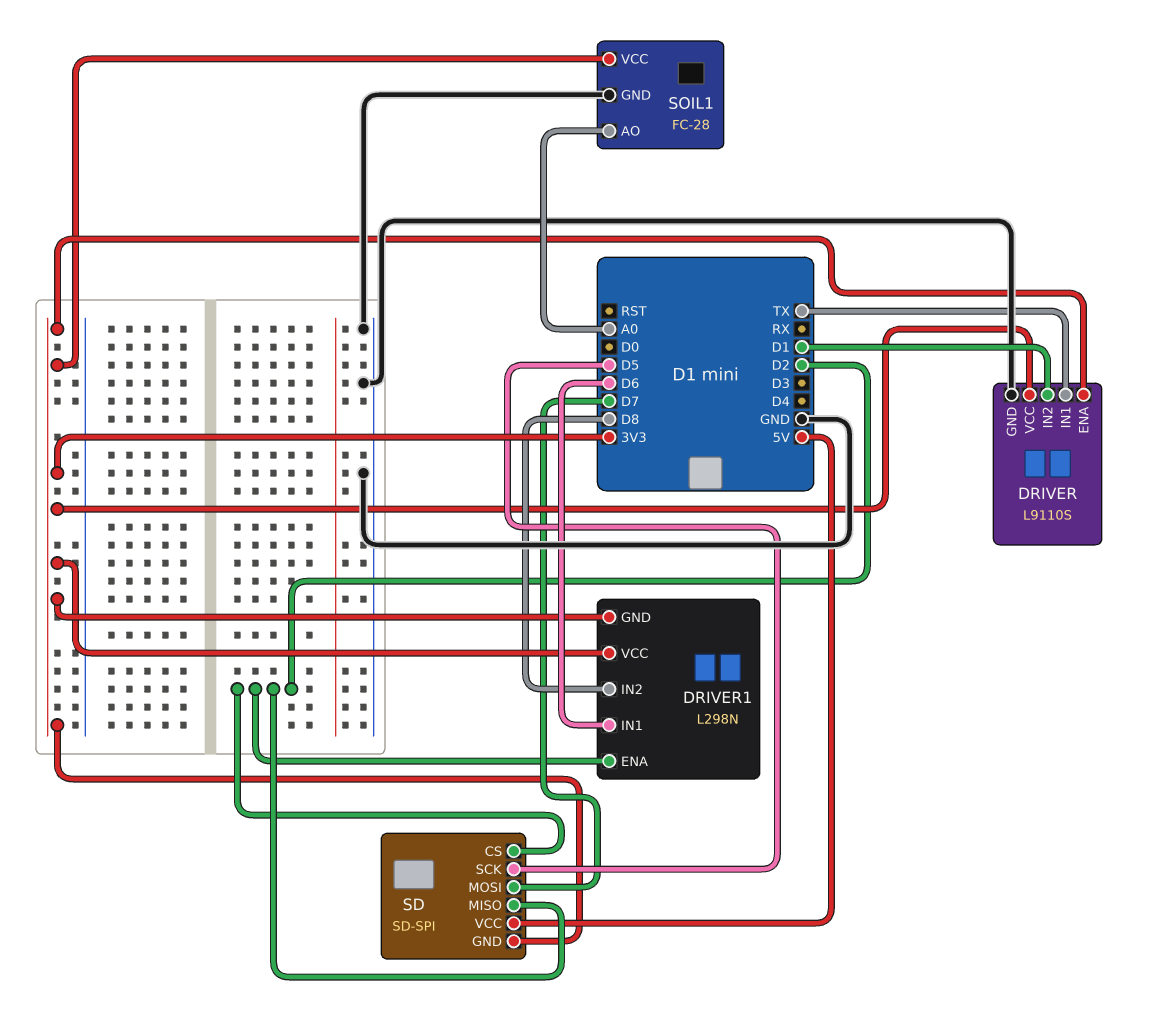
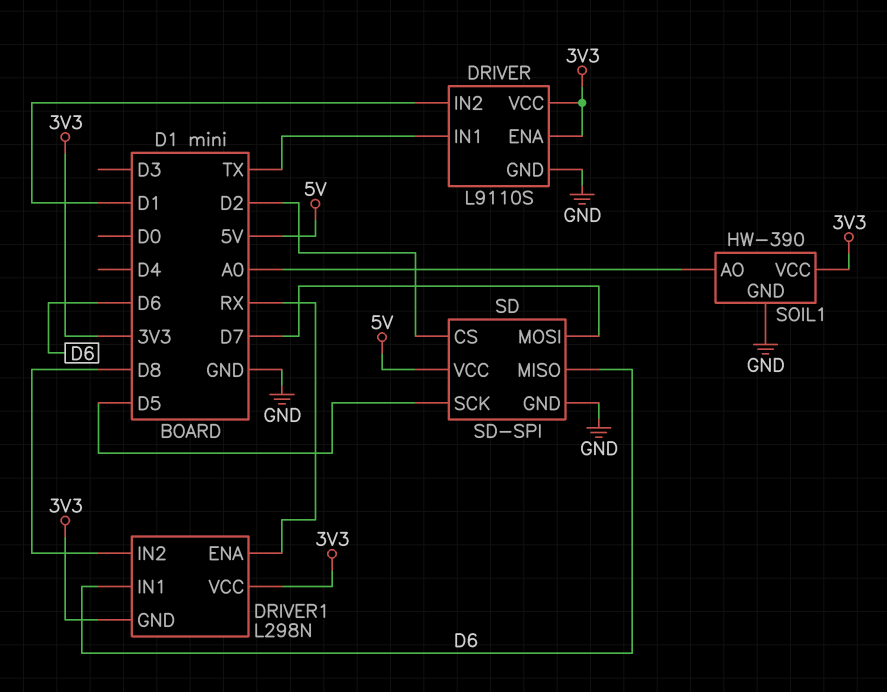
DRIVER1 pin ENA: D2 -> RX
SD pin GND: 3V3 -> GND
SD pin MISO: D2 -> D6
SOIL1: FC-28 -> HW-390

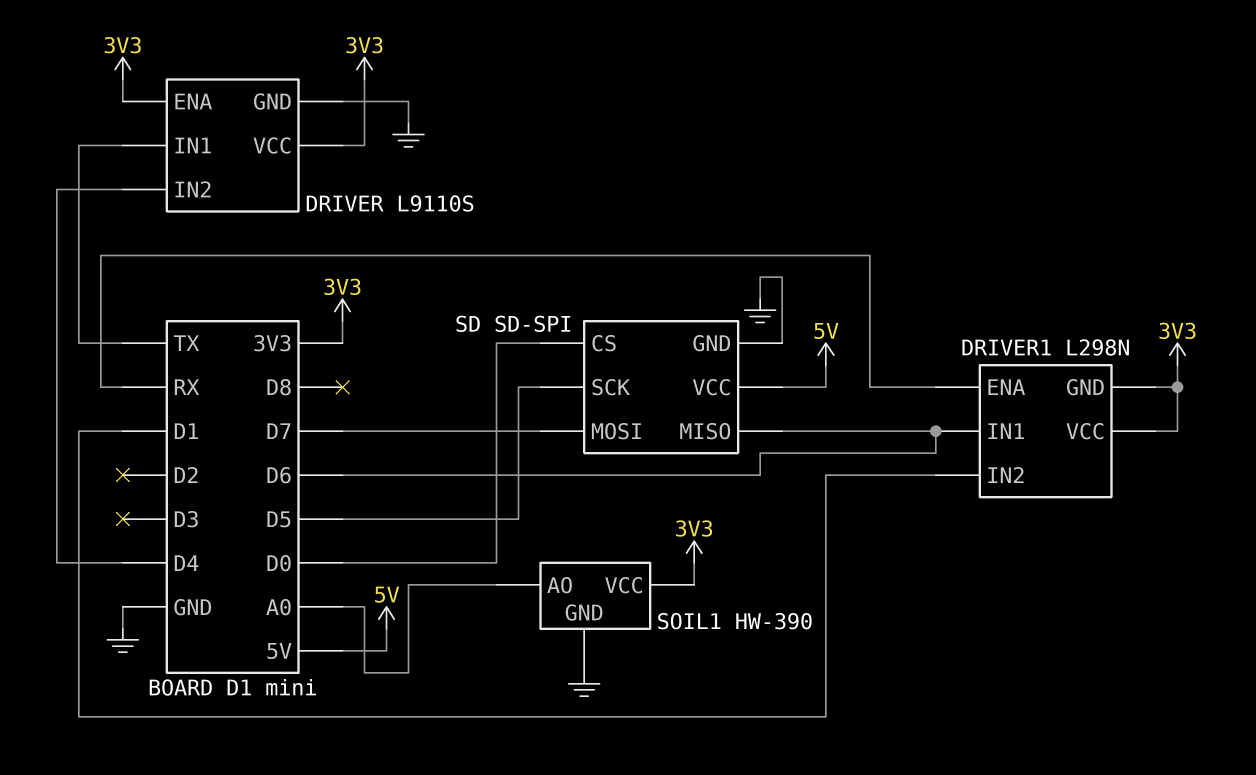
DRIVER pin IN2: D1 -> D4
DRIVER1 pin IN2: D8 -> D1
SD pin CS: D2 -> D0

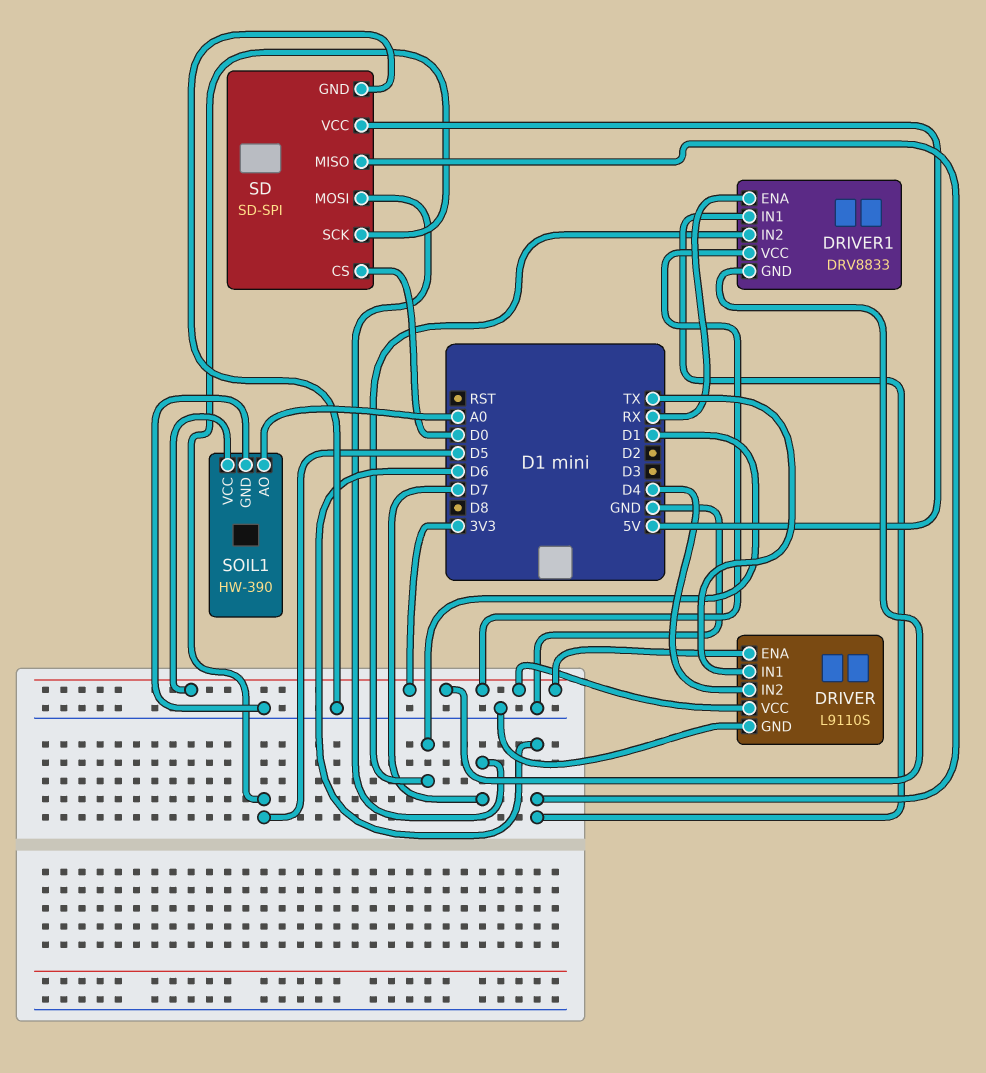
DRIVER1: L298N -> DRV8833

